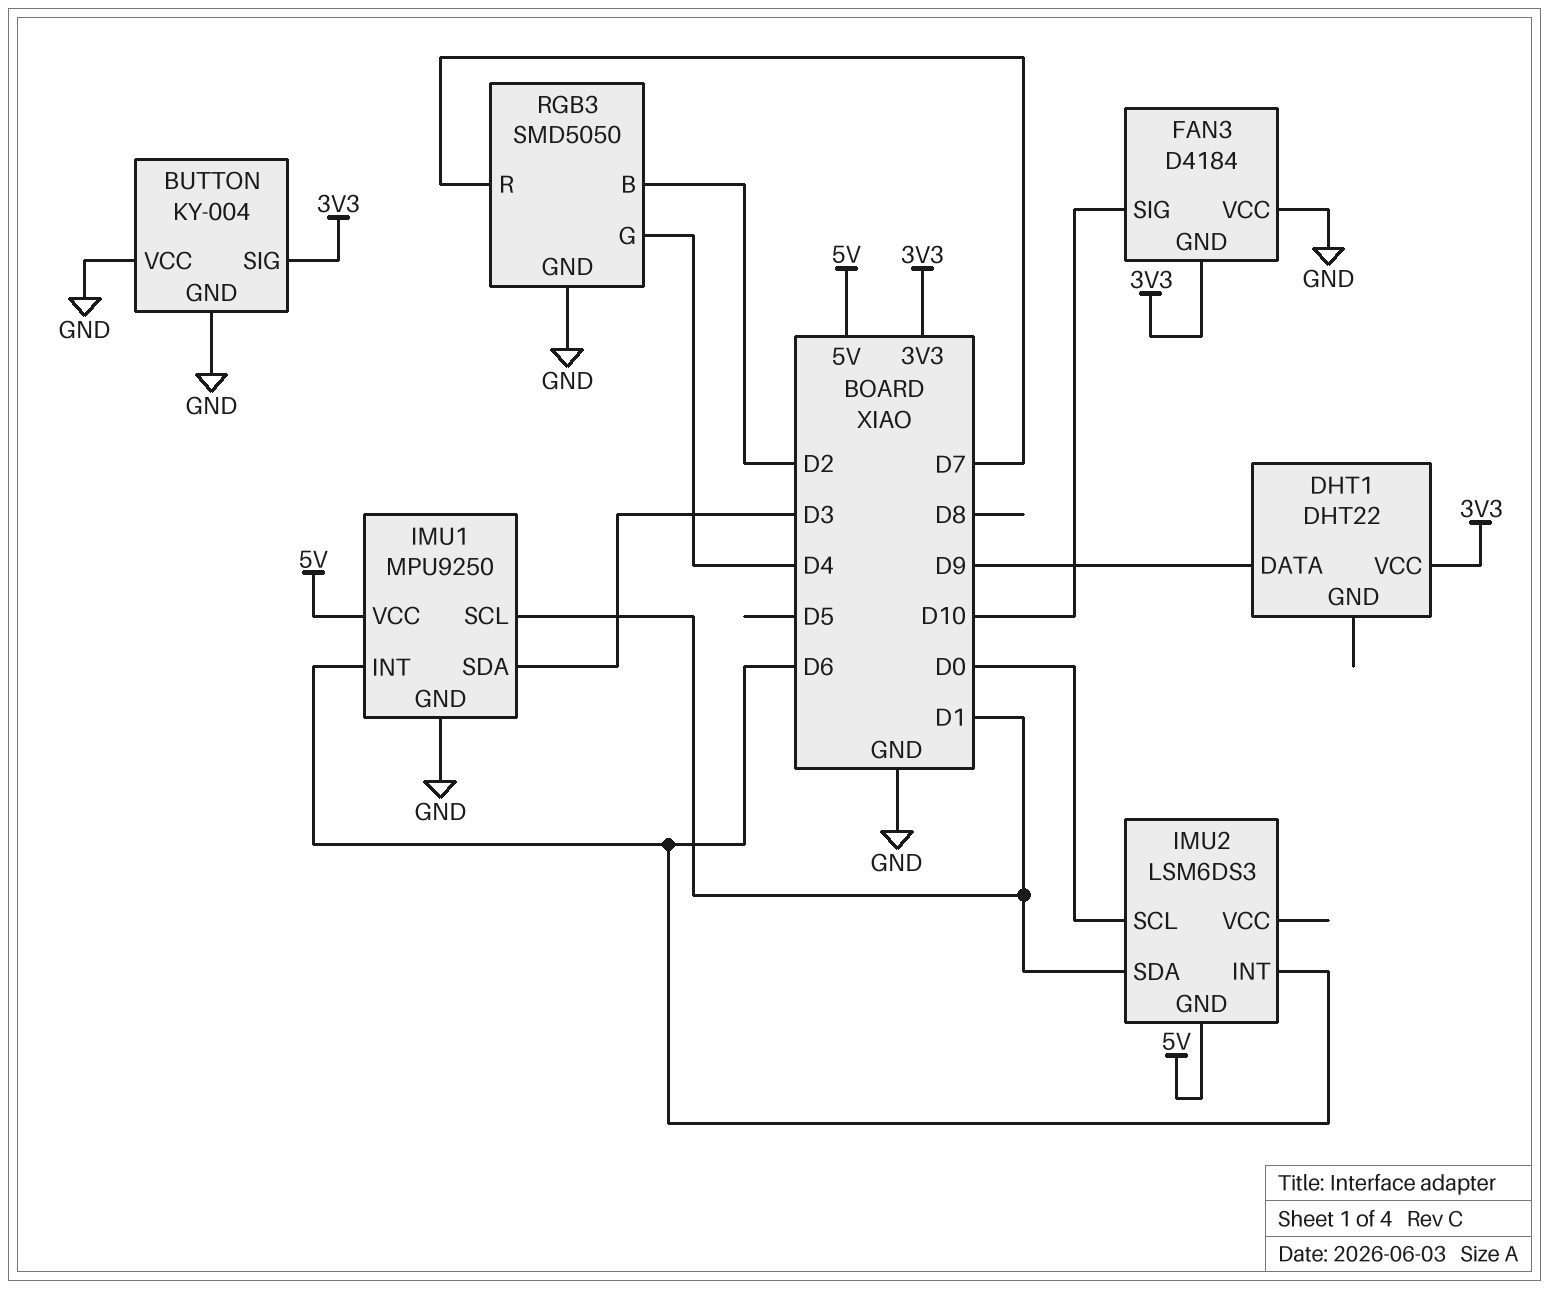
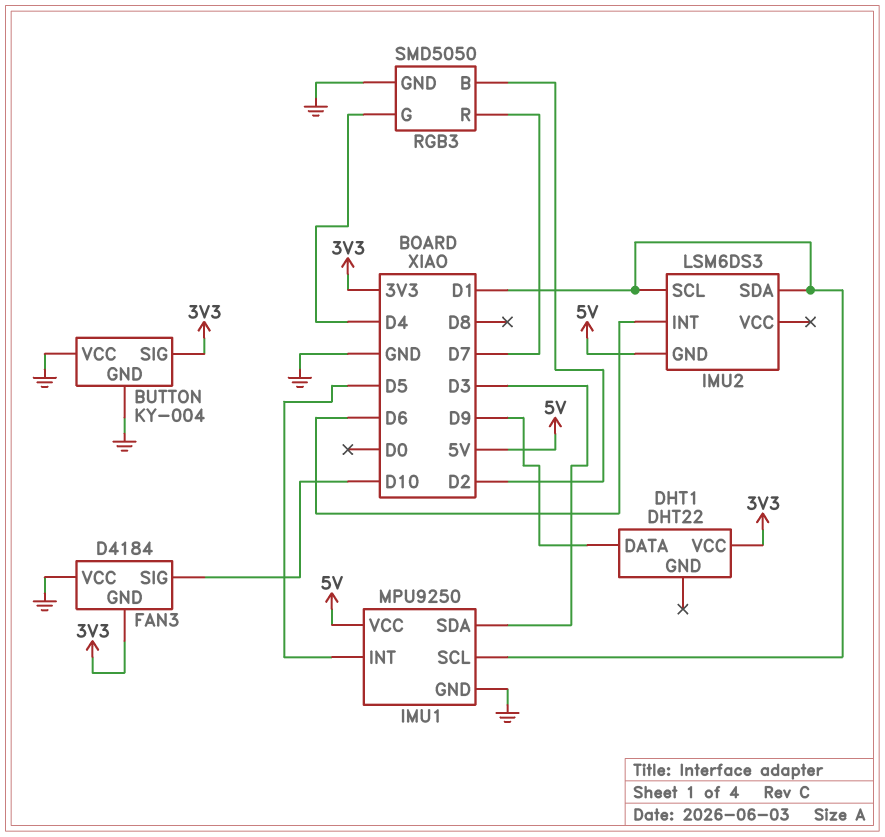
IMU1 pin INT: D6 -> D5
IMU2 pin SCL: D0 -> D1

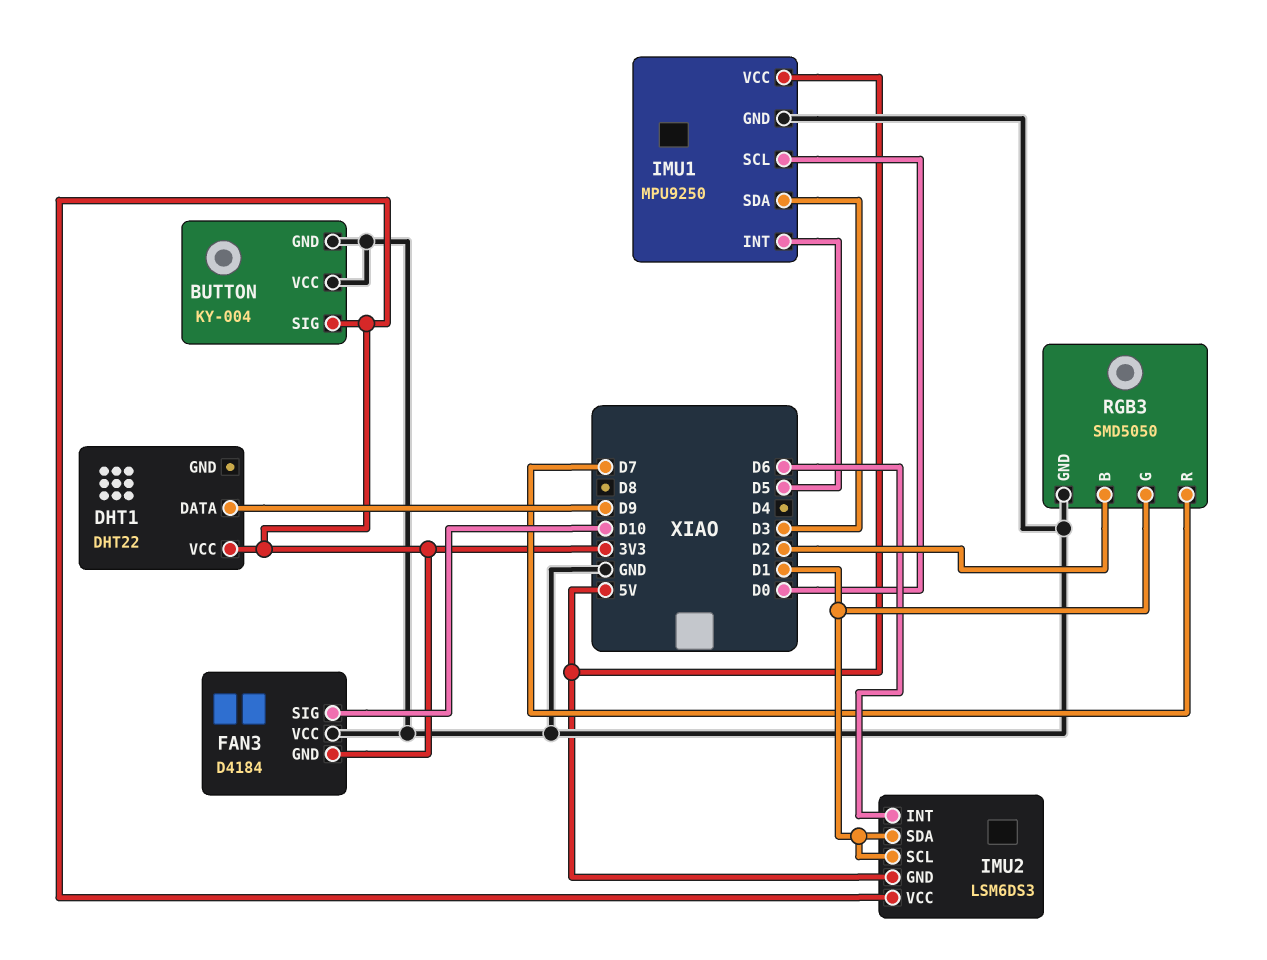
IMU1 pin SCL: D1 -> D0
IMU2 pin VCC: none -> 3V3
RGB3 pin G: D4 -> D1

